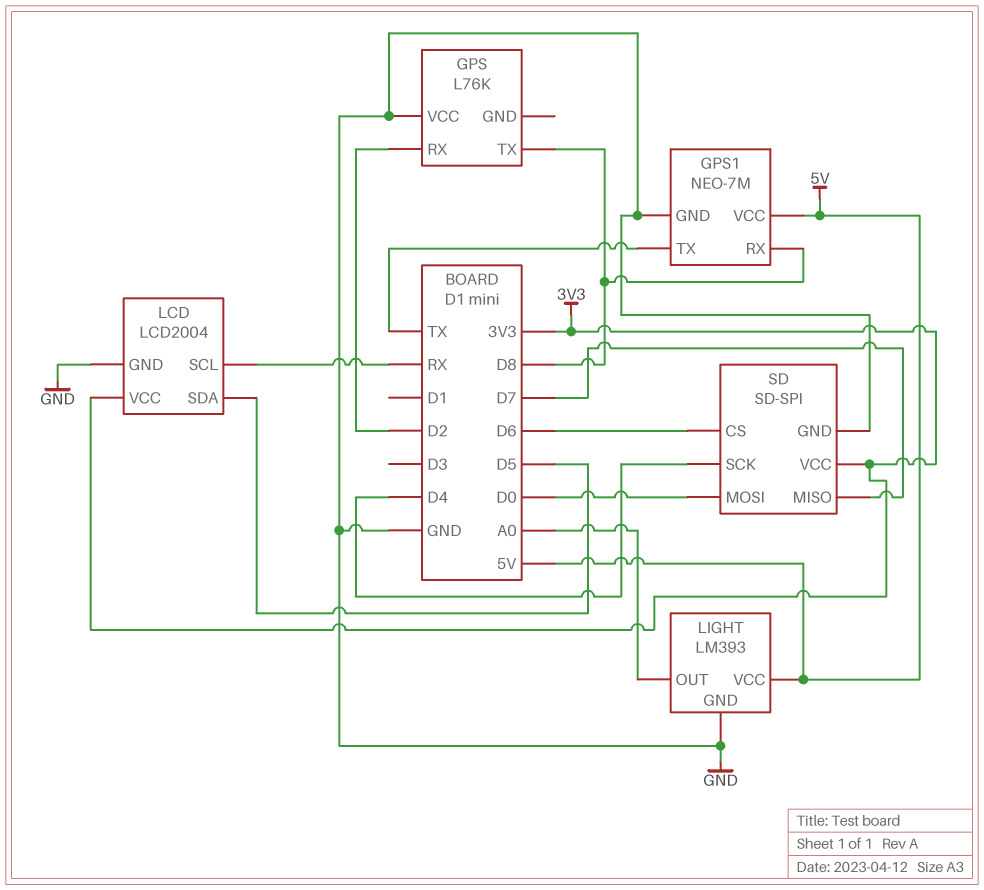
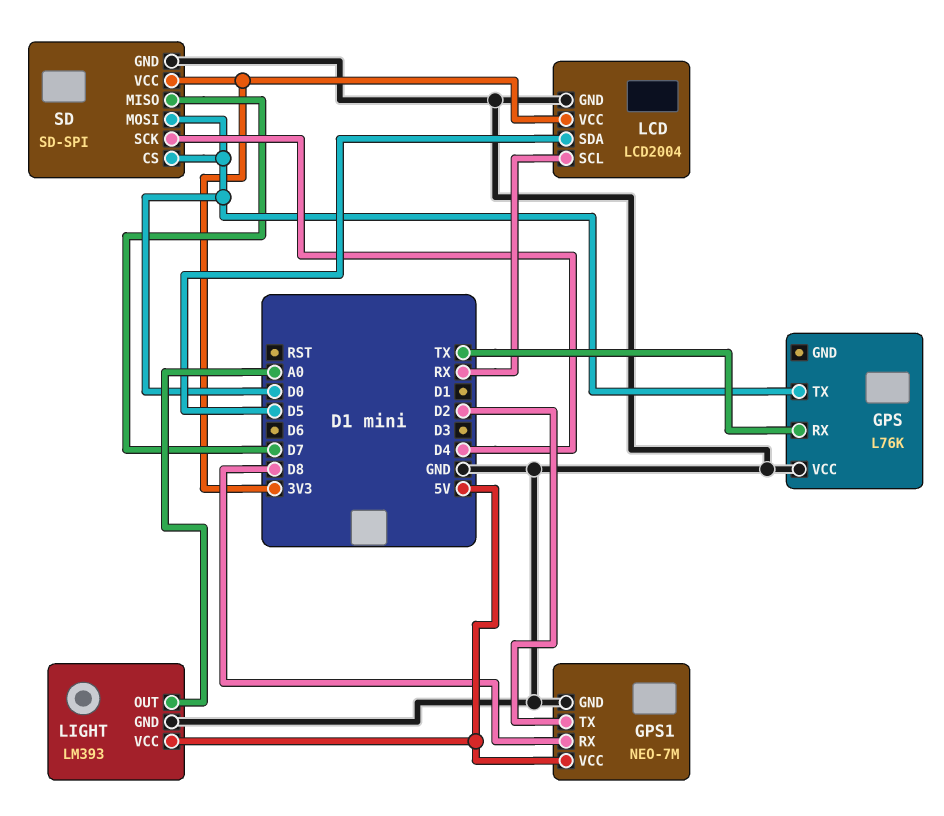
GPS pin RX: D2 -> TX
GPS pin TX: D8 -> D0
GPS1 pin TX: TX -> D2
SD pin CS: D6 -> D0

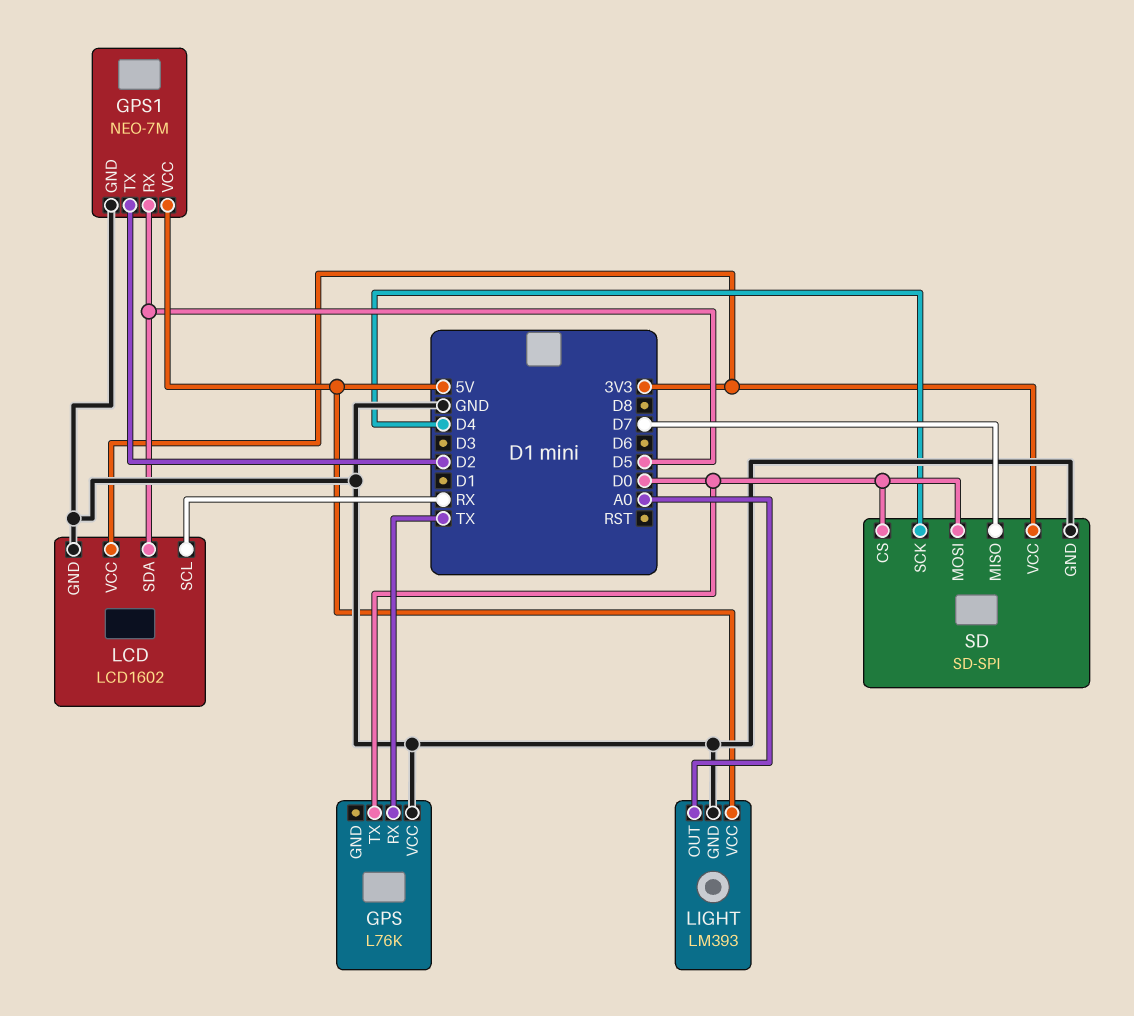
GPS1 pin RX: D8 -> D5
LCD: LCD2004 -> LCD1602

